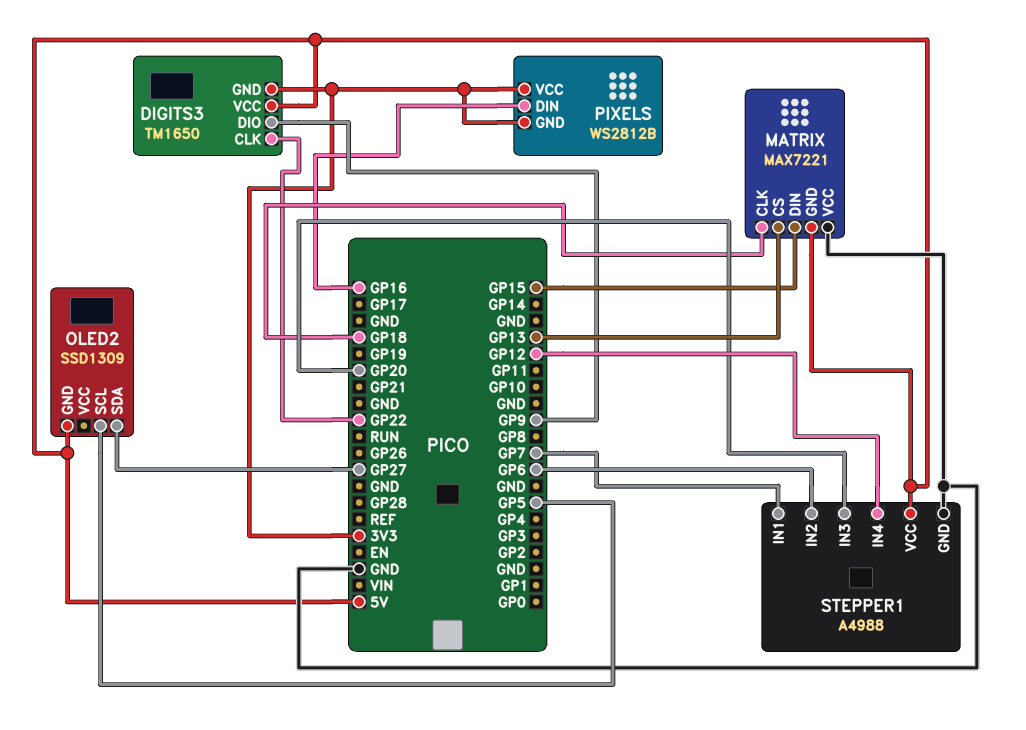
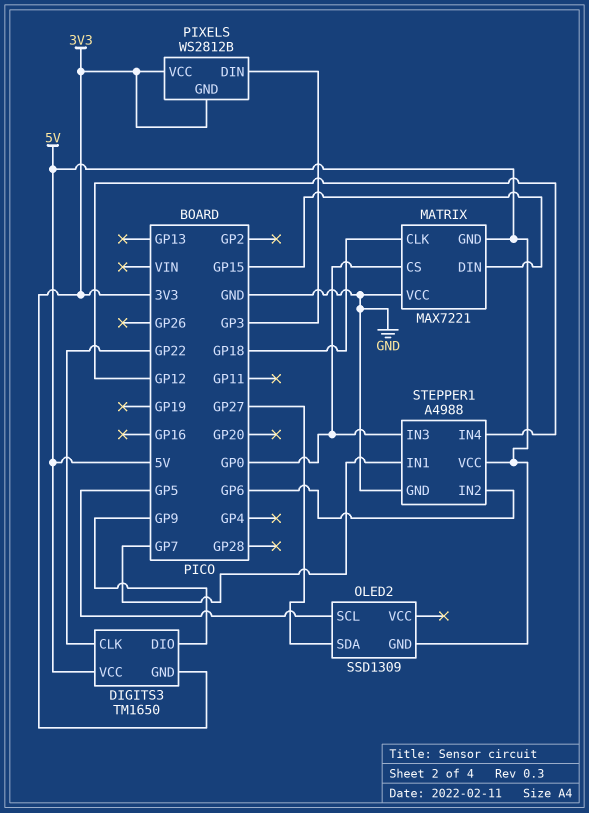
MATRIX pin CS: GP13 -> GP0
PIXELS pin DIN: GP16 -> GP3
STEPPER1 pin IN3: GP20 -> GP0

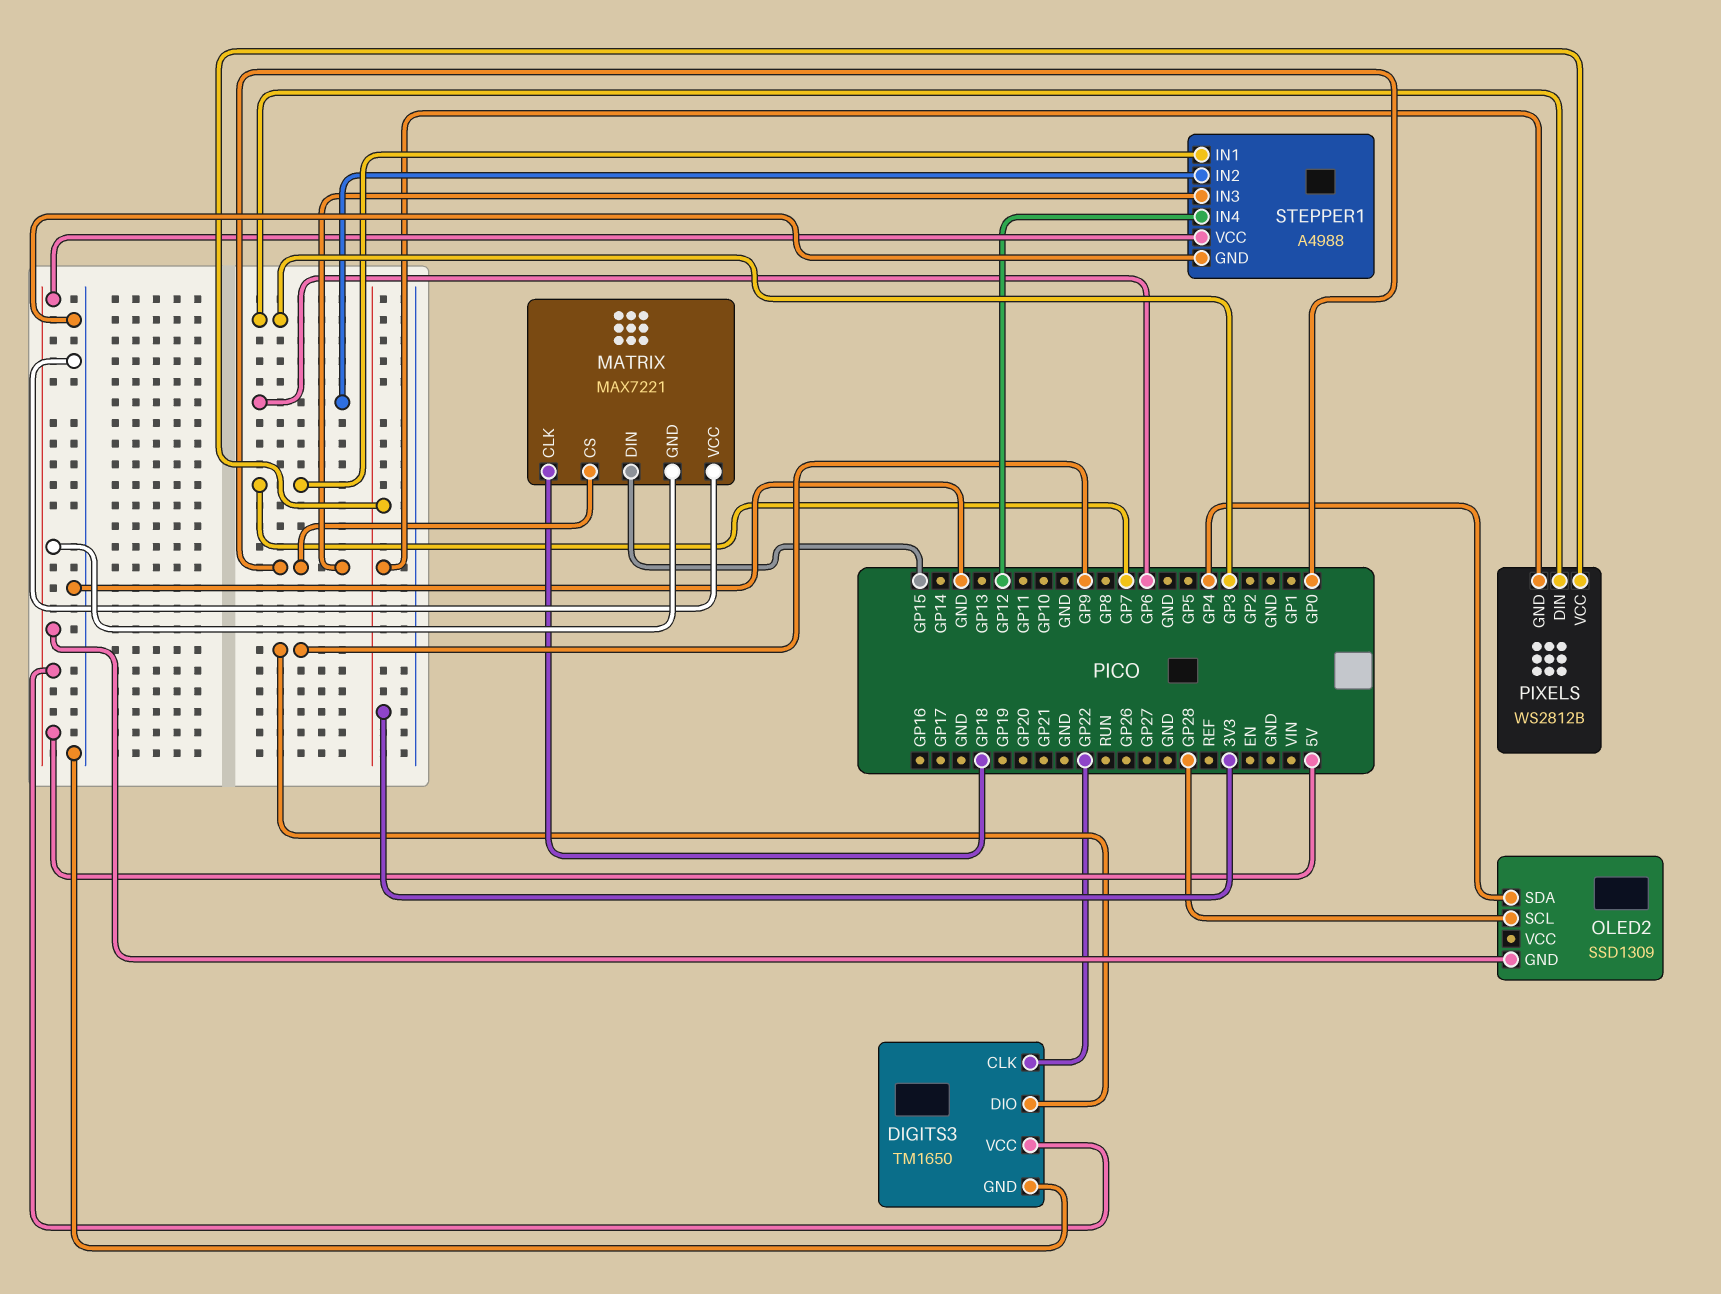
DIGITS3 pin GND: 3V3 -> GND
OLED2 pin SCL: GP5 -> GP28
OLED2 pin SDA: GP27 -> GP4

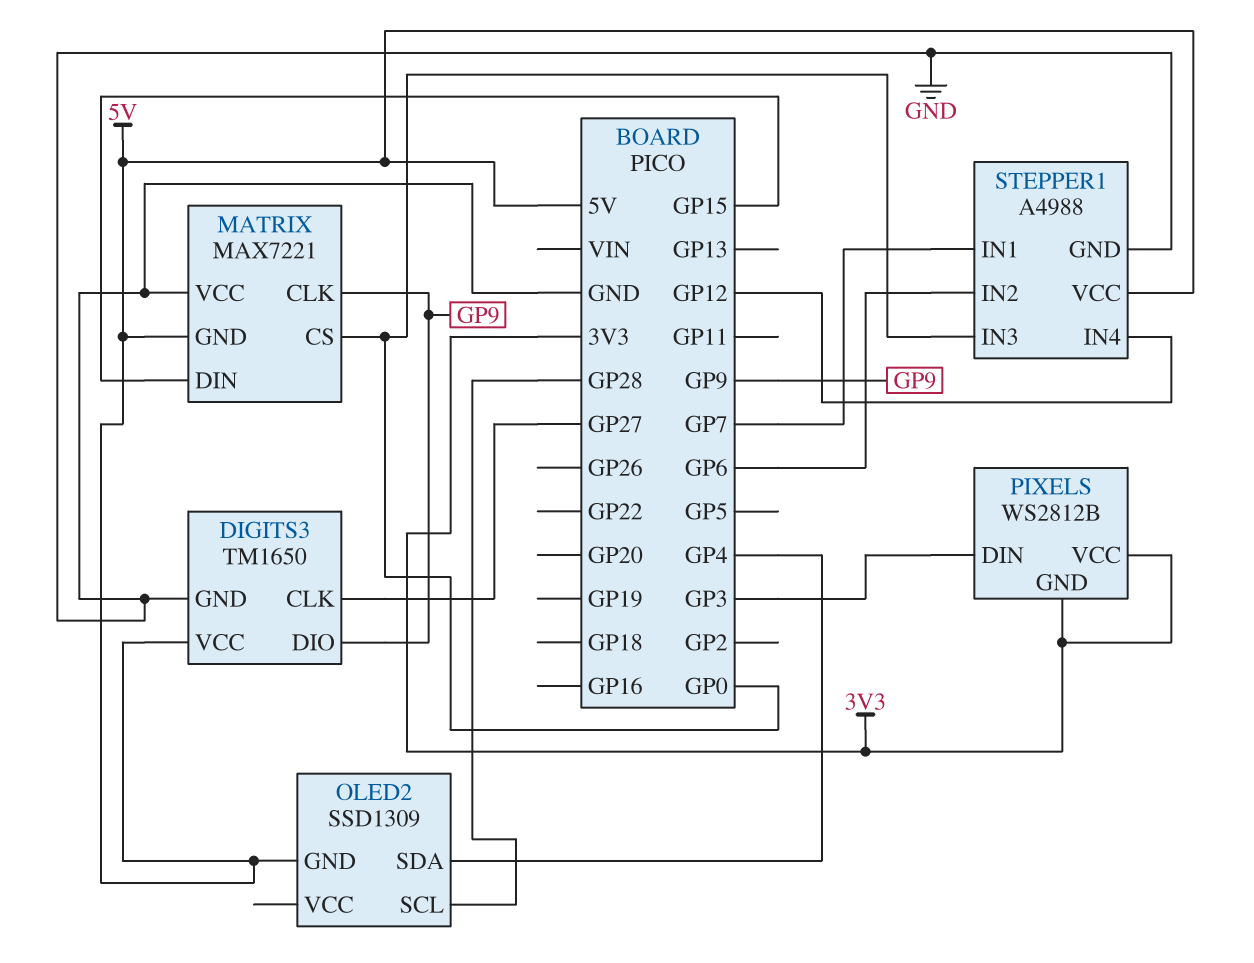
DIGITS3 pin CLK: GP22 -> GP27
MATRIX pin CLK: GP18 -> GP9

